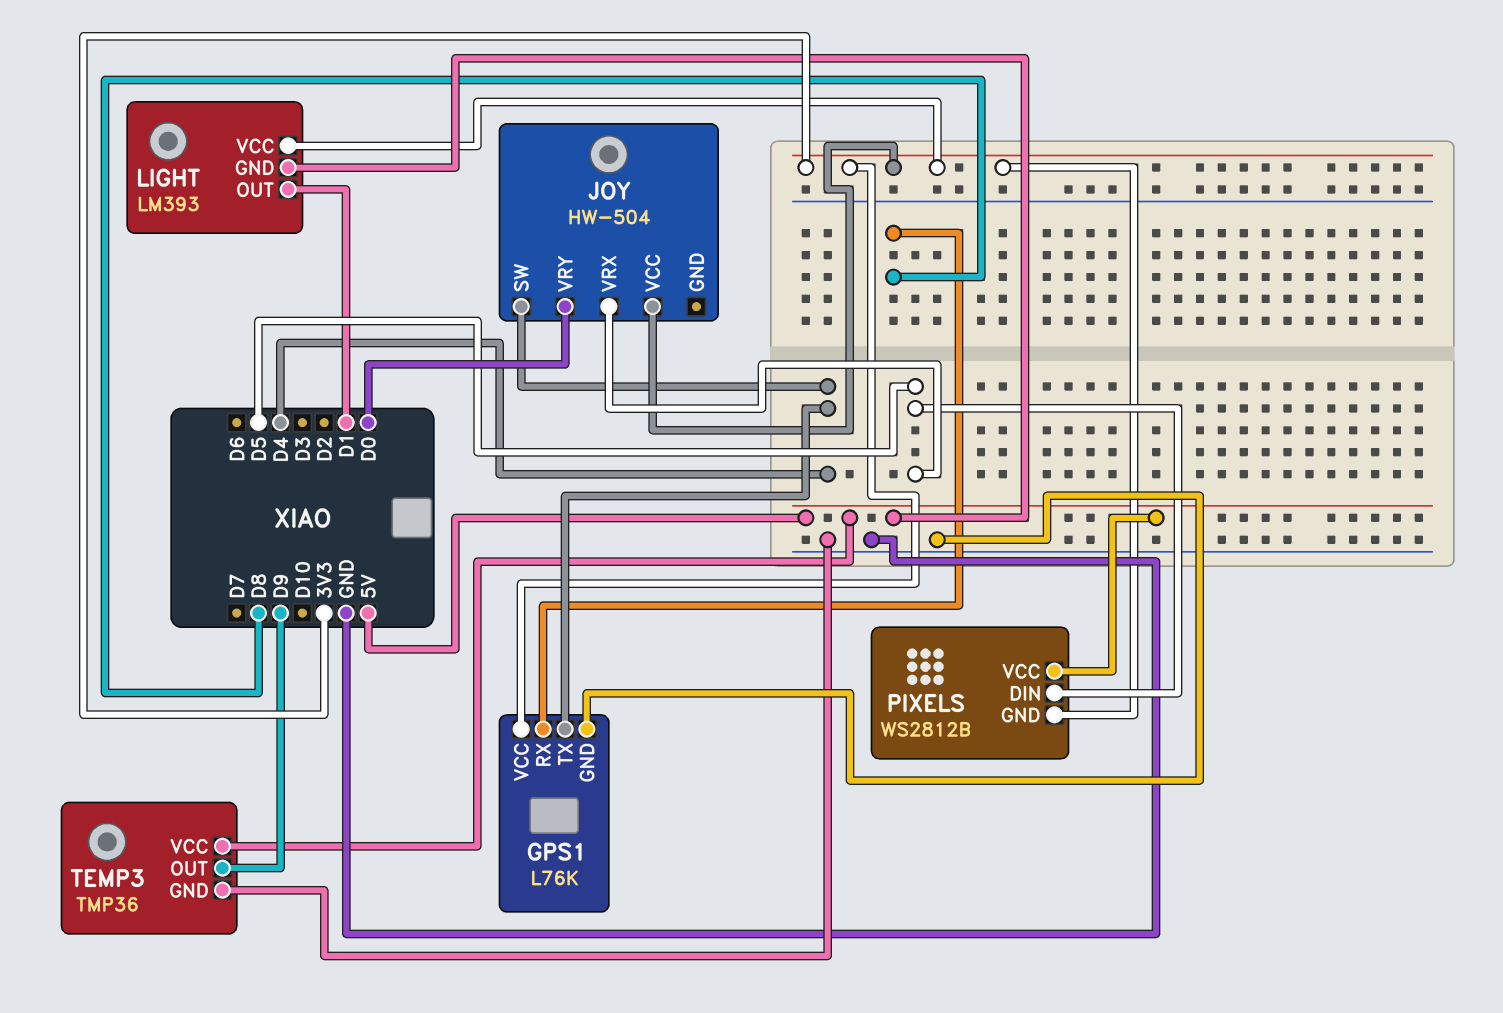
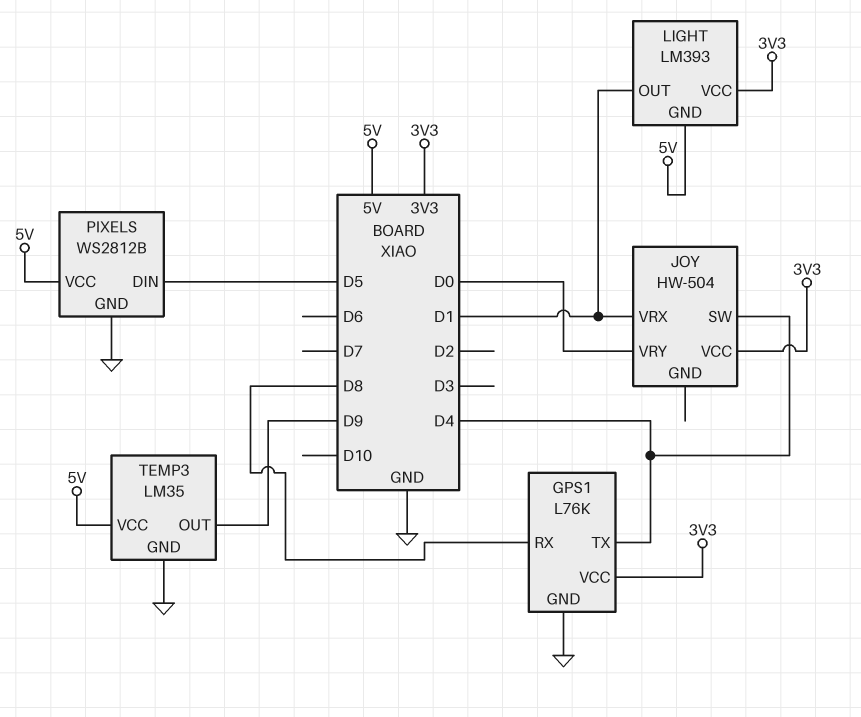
JOY pin VRX: D5 -> D1
PIXELS pin GND: 3V3 -> GND
TEMP3: TMP36 -> LM35

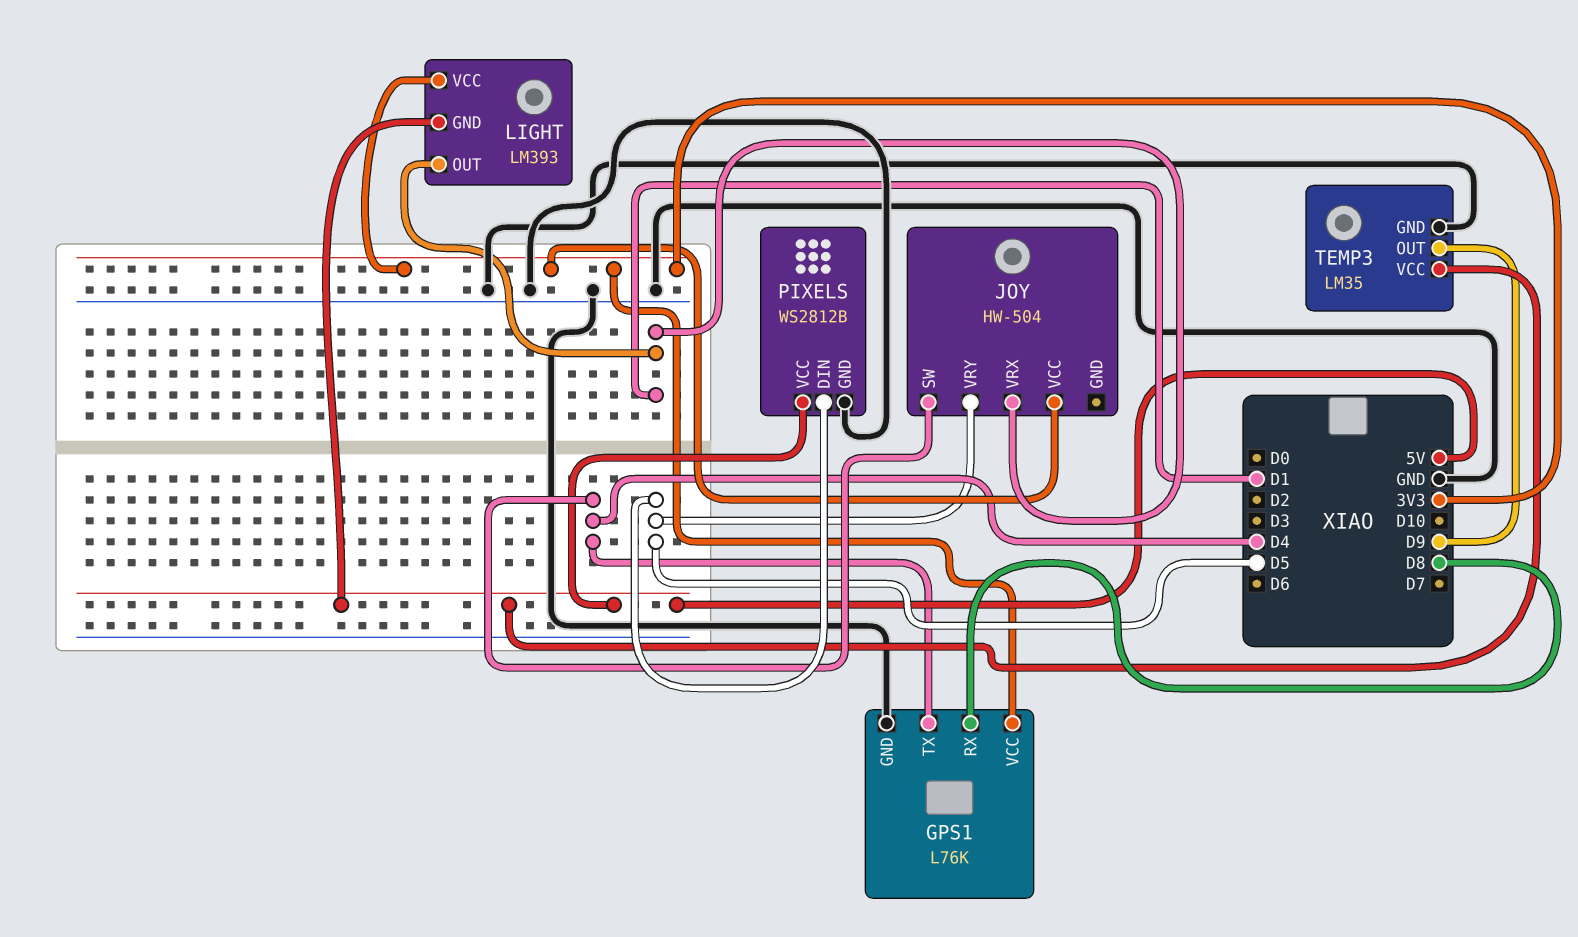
JOY pin VRY: D0 -> D5

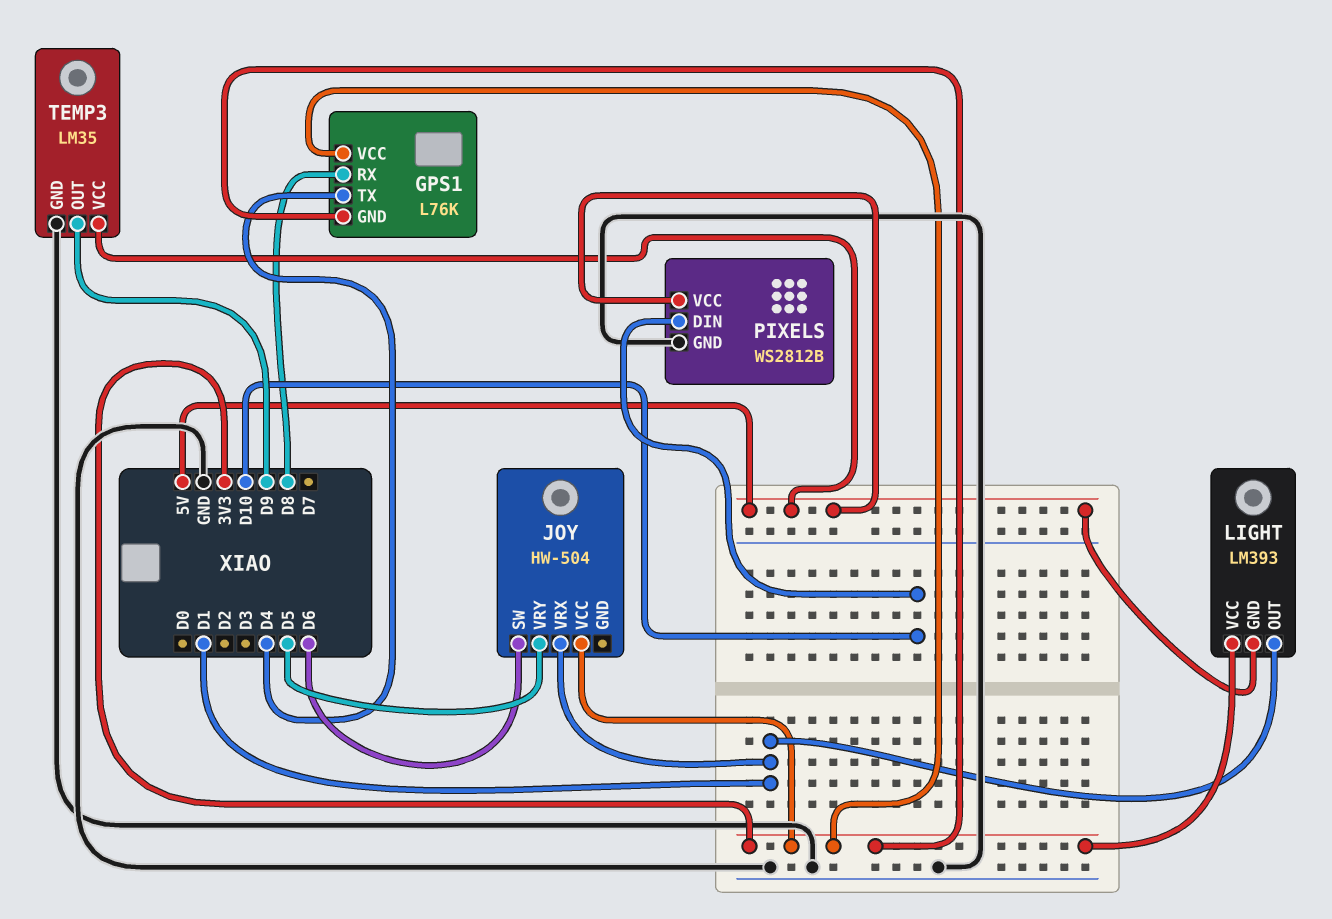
GPS1 pin GND: GND -> 3V3
JOY pin SW: D4 -> D6
PIXELS pin DIN: D5 -> D10

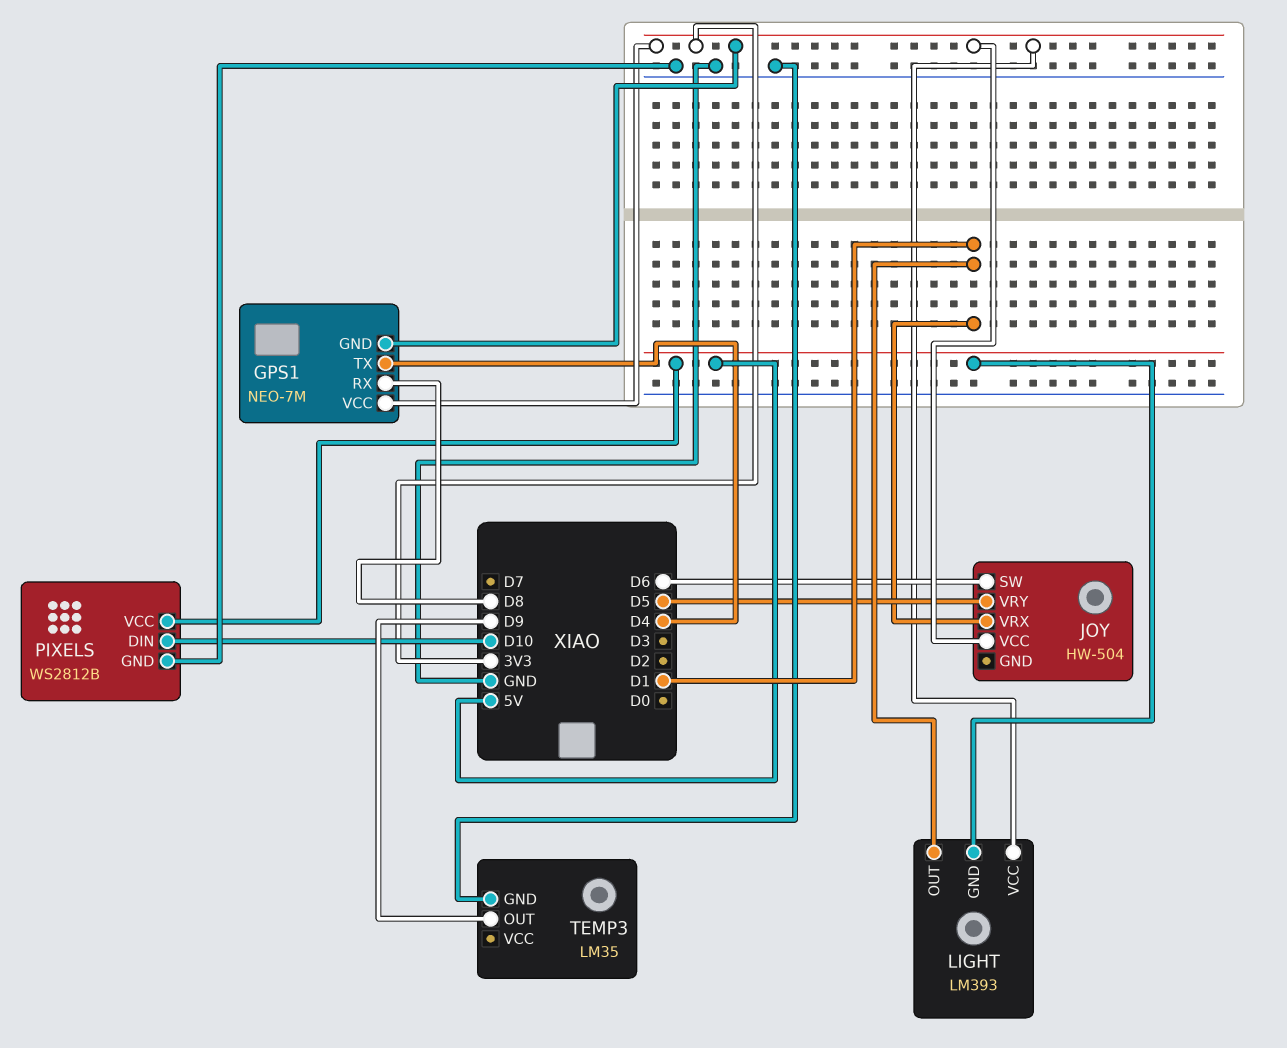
GPS1: L76K -> NEO-7M
TEMP3 pin VCC: 5V -> none

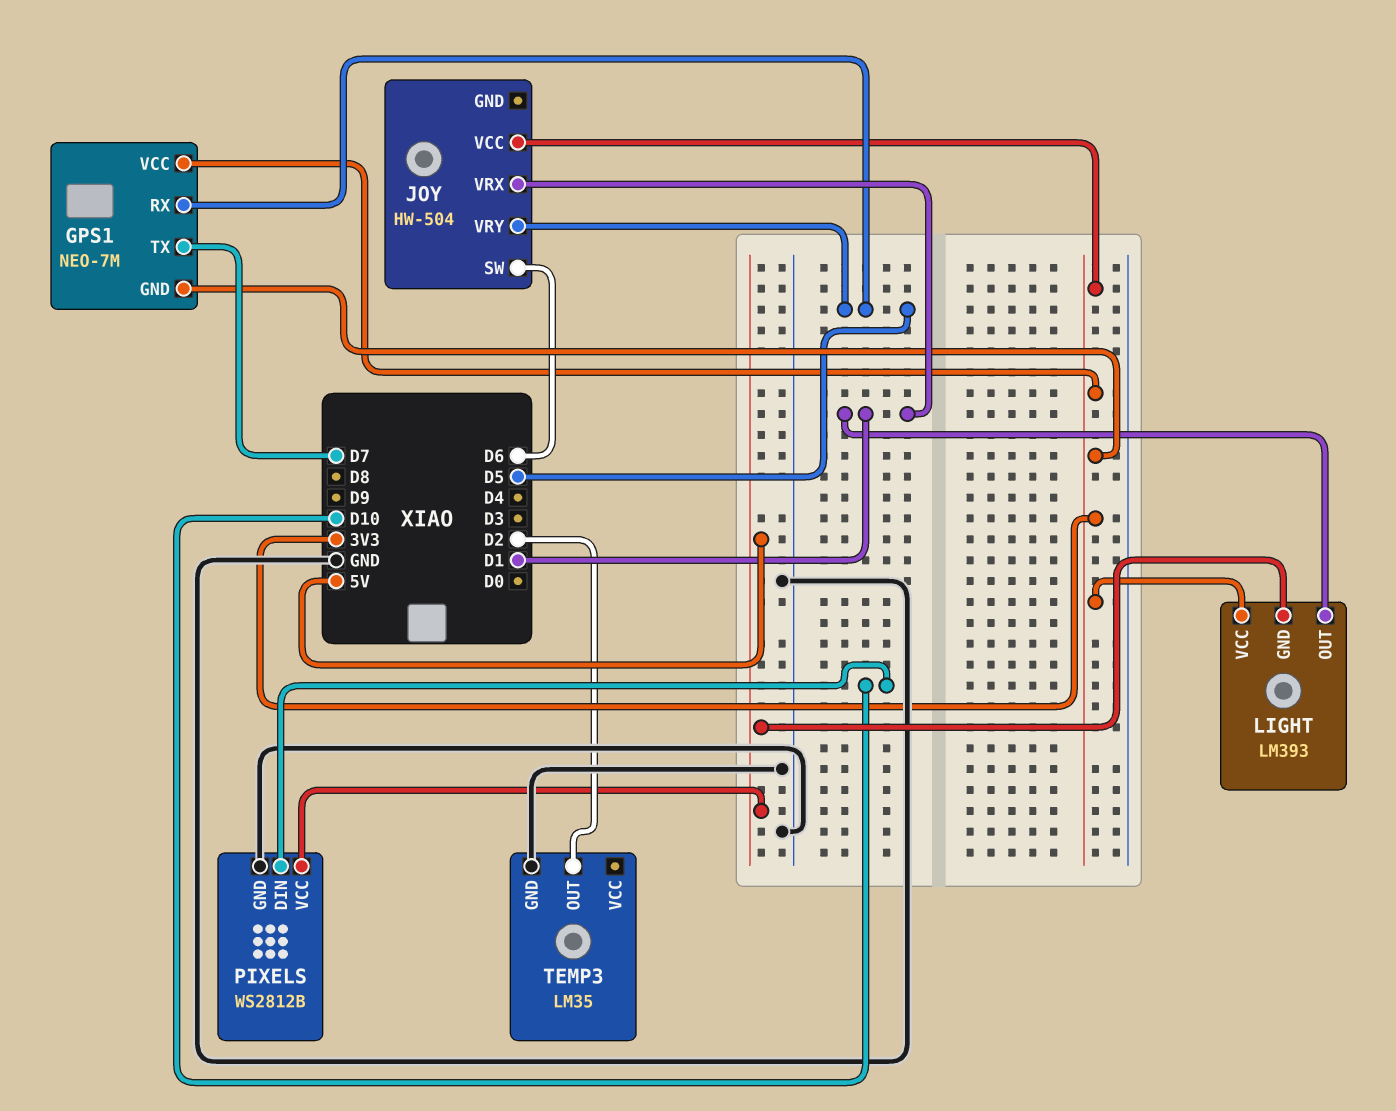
GPS1 pin RX: D8 -> D5
GPS1 pin TX: D4 -> D7
TEMP3 pin OUT: D9 -> D2

